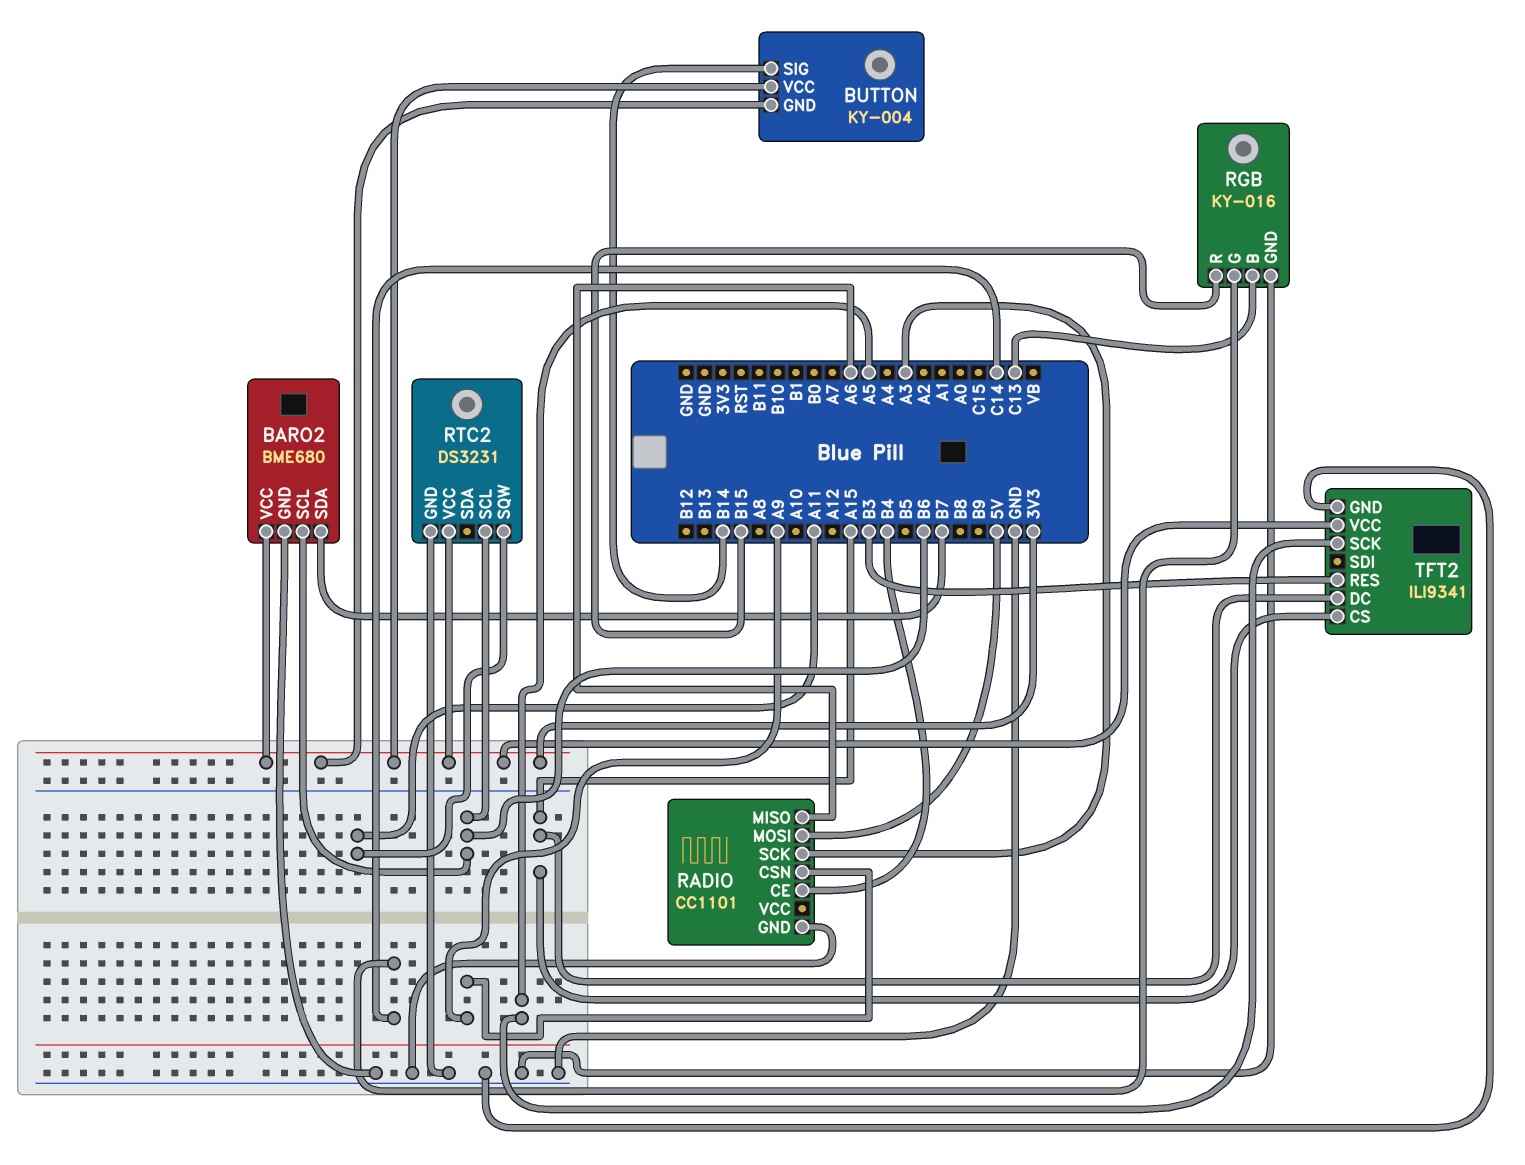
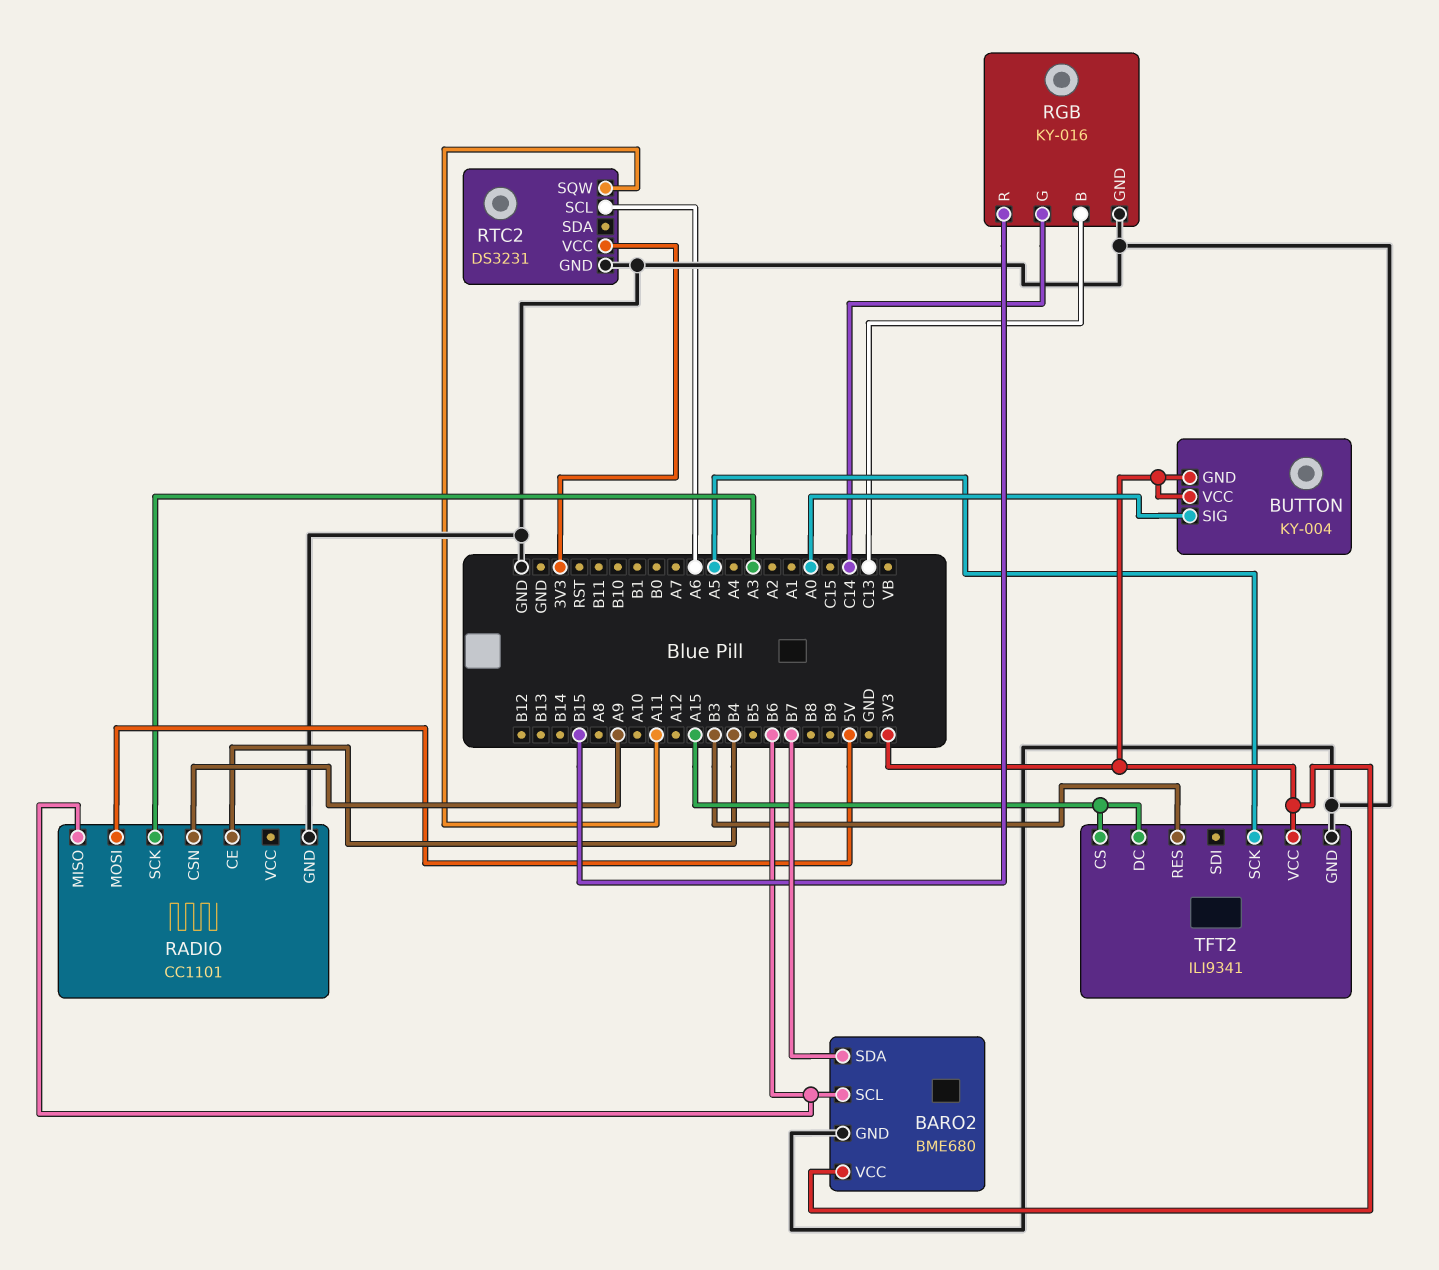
BUTTON pin SIG: B14 -> A0
RADIO pin MISO: A6 -> B6
RTC2 pin SCL: B6 -> A6

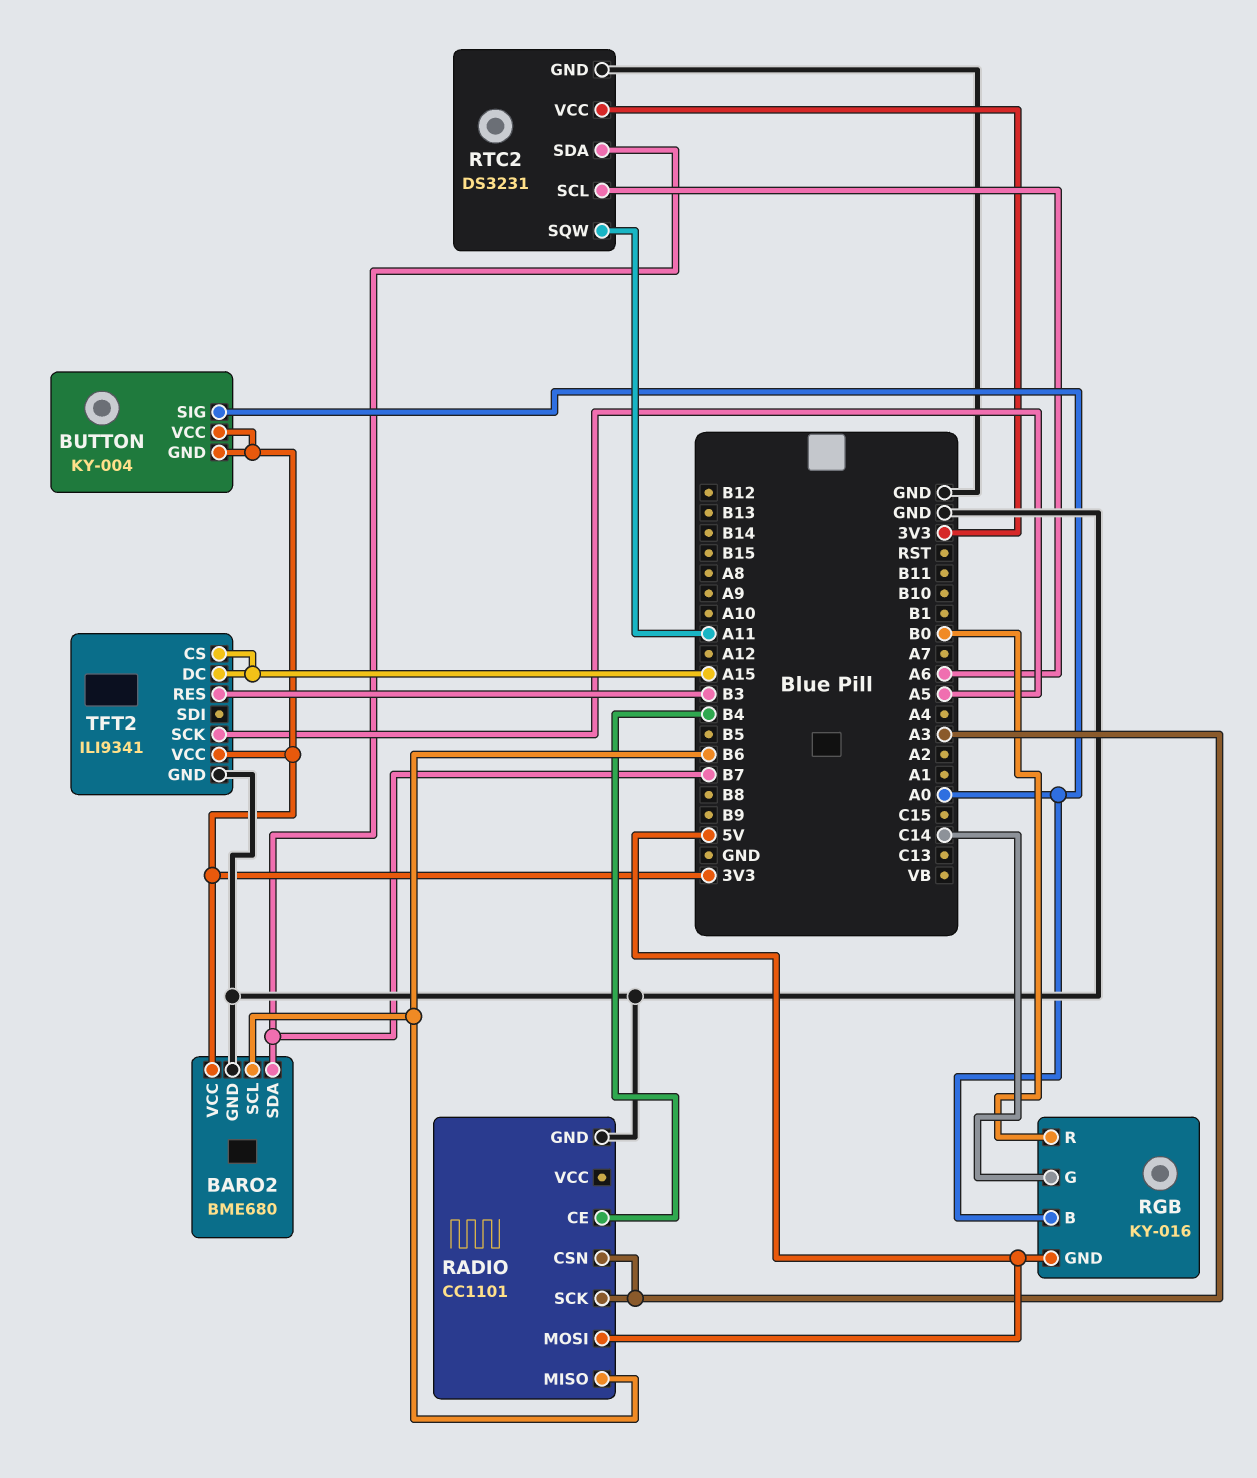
RADIO pin CSN: A9 -> A3
RGB pin B: C13 -> A0
RGB pin GND: GND -> 5V
RGB pin R: B15 -> B0
RTC2 pin SDA: none -> B7

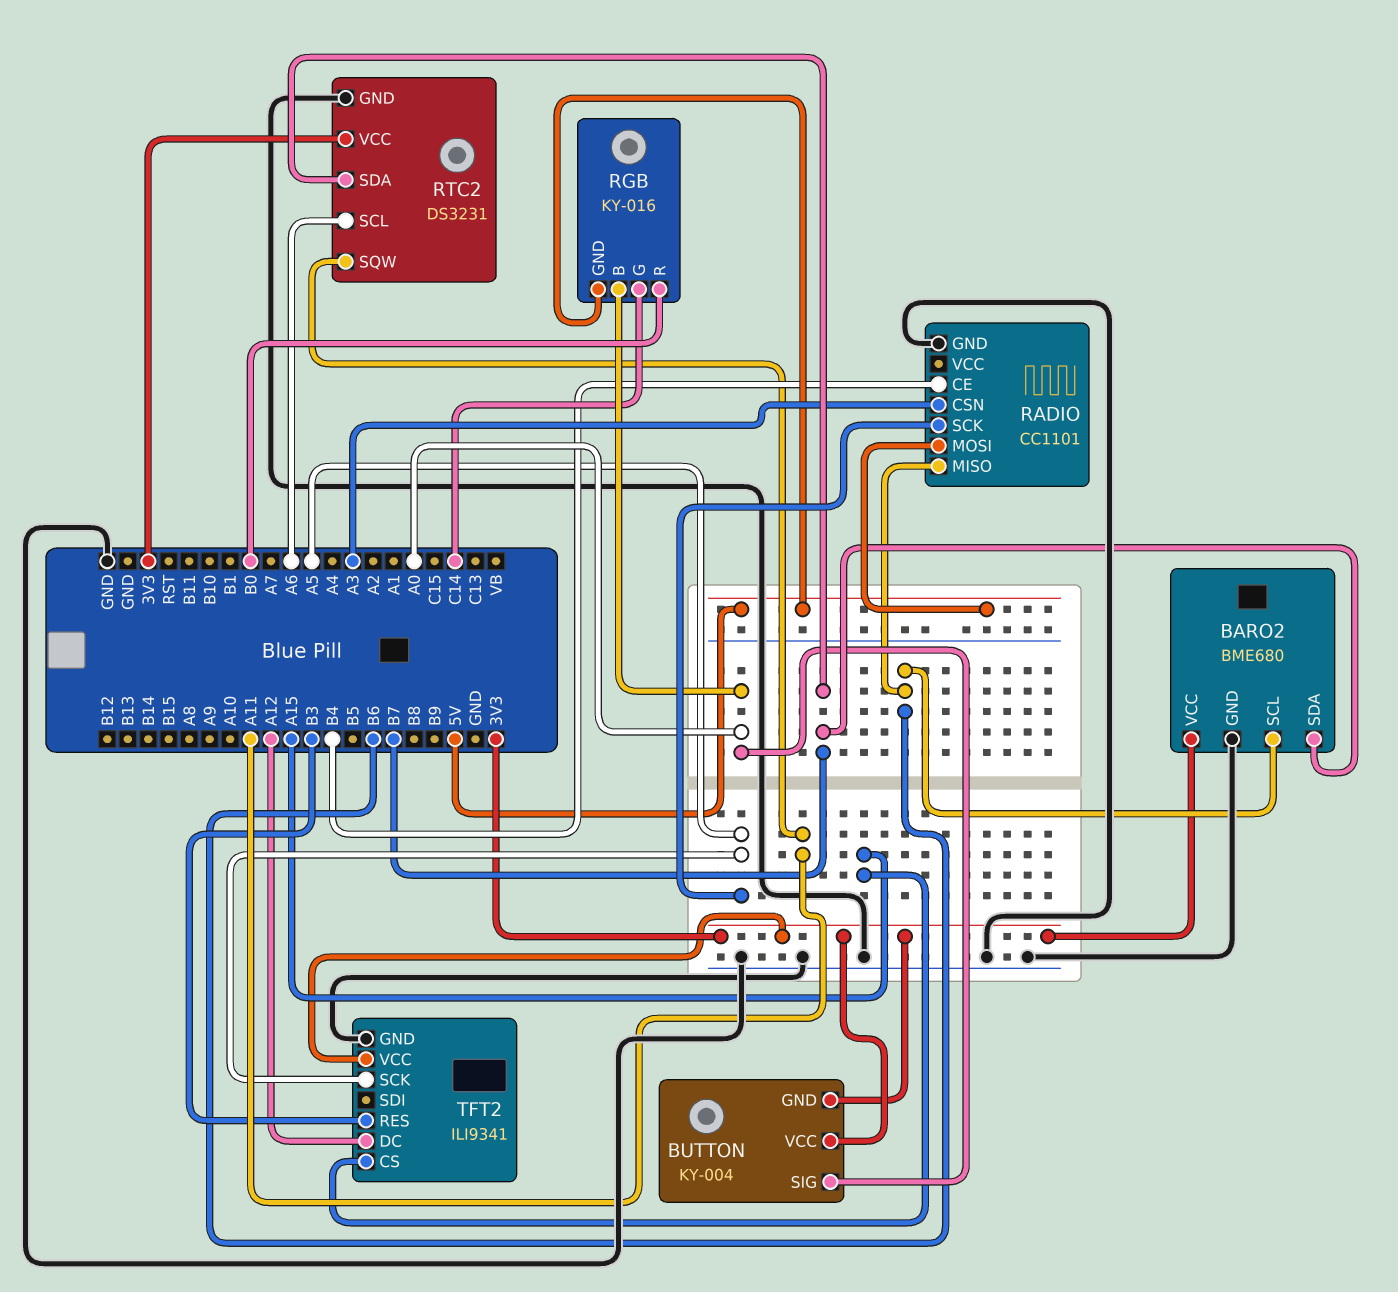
RADIO pin SCK: A3 -> A5
TFT2 pin DC: A15 -> A12

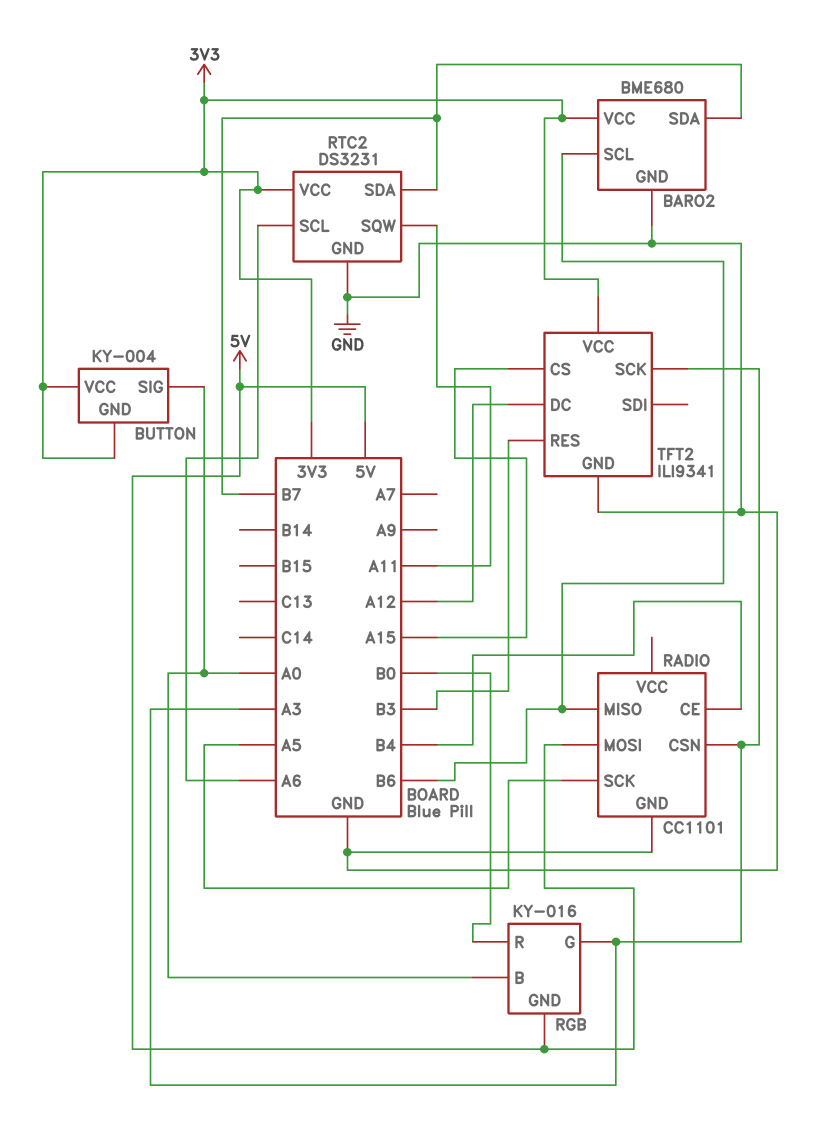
RGB pin G: C14 -> A3
TFT2 pin SCK: A5 -> A3

